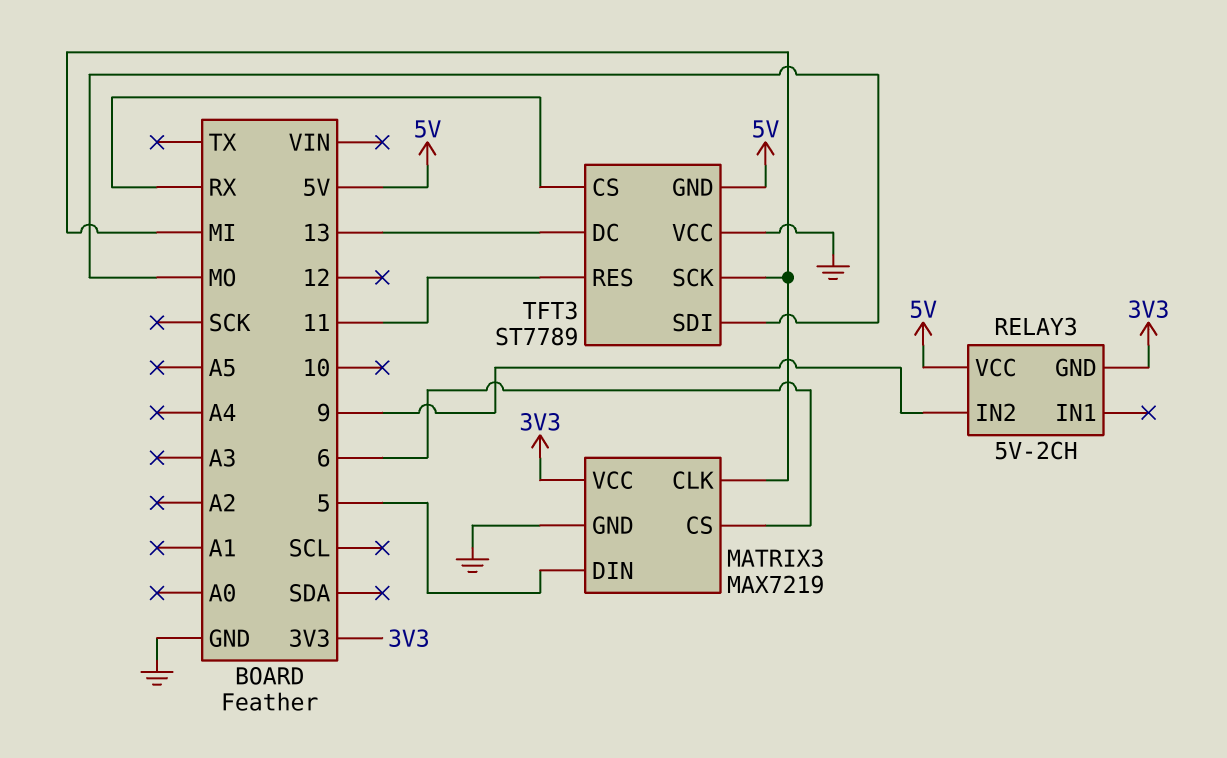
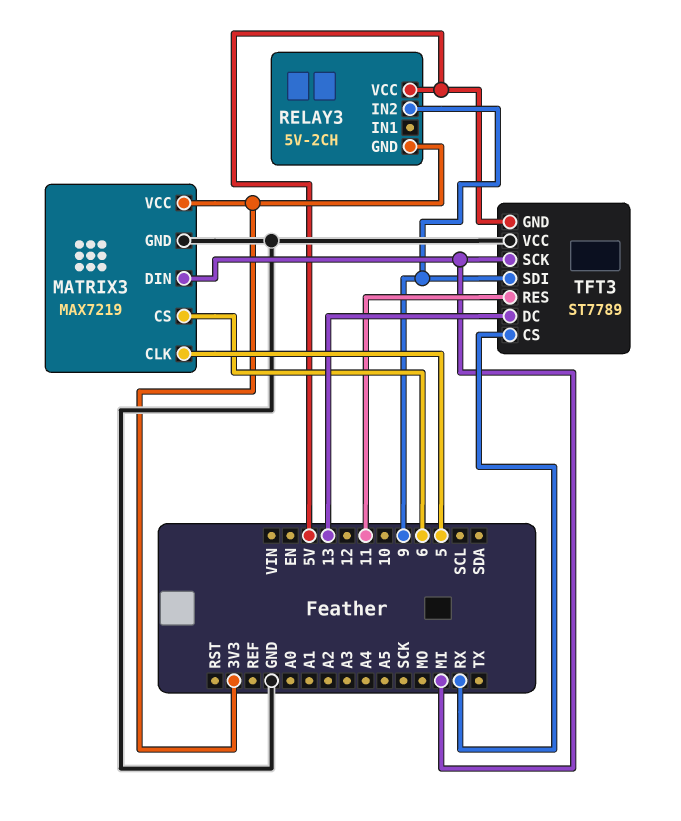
MATRIX3 pin CLK: MI -> 5
MATRIX3 pin DIN: 5 -> MI
TFT3 pin SDI: MO -> 9

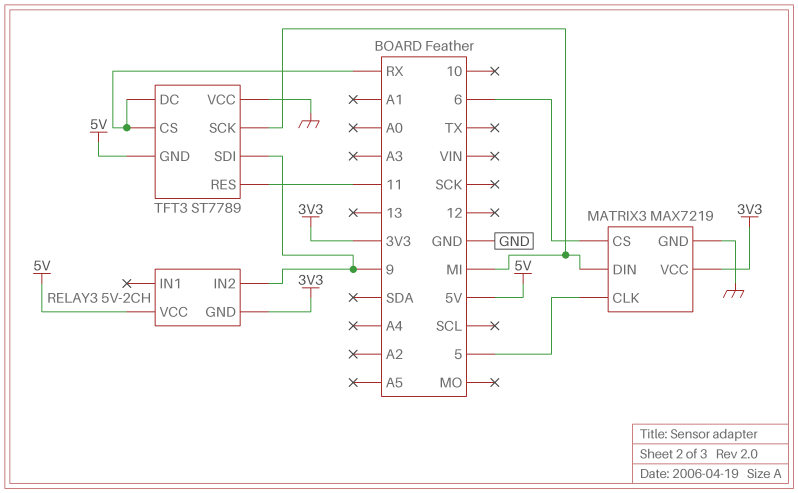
TFT3 pin DC: 13 -> RX

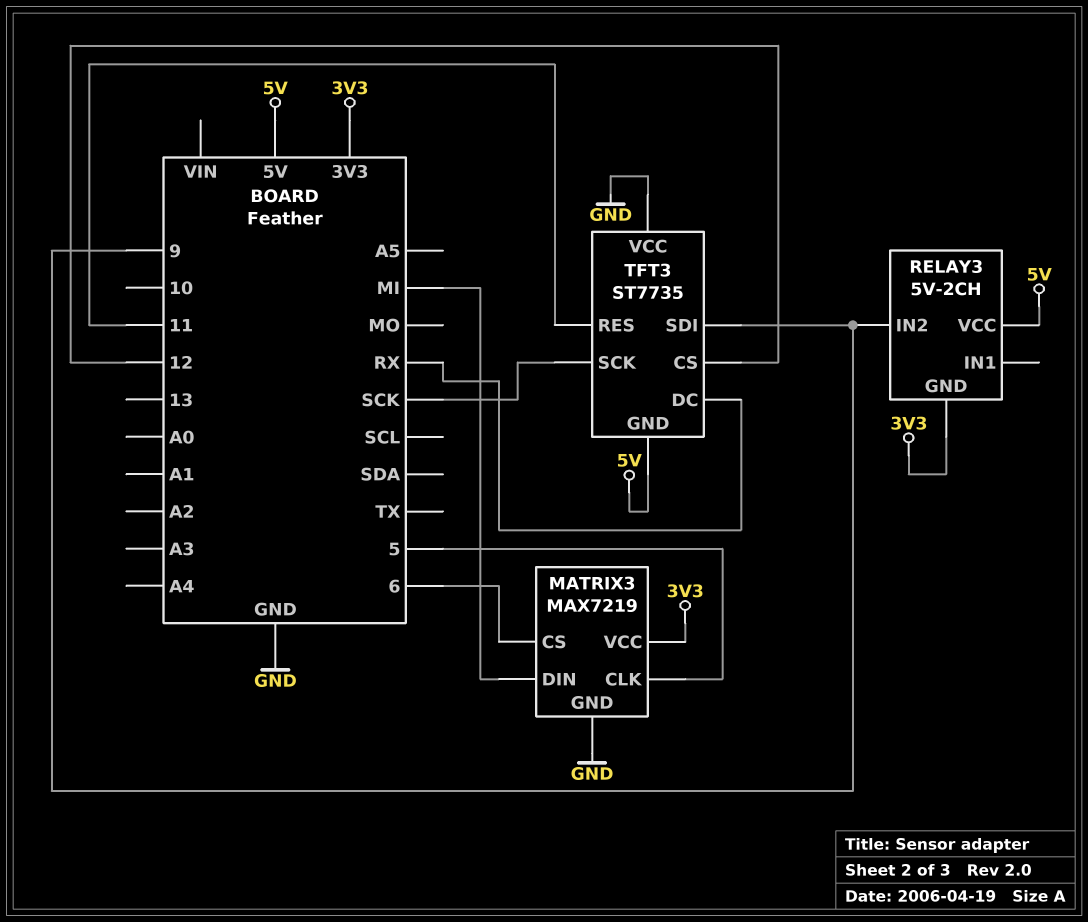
TFT3: ST7789 -> ST7735
TFT3 pin CS: RX -> 12
TFT3 pin SCK: MI -> SCK

